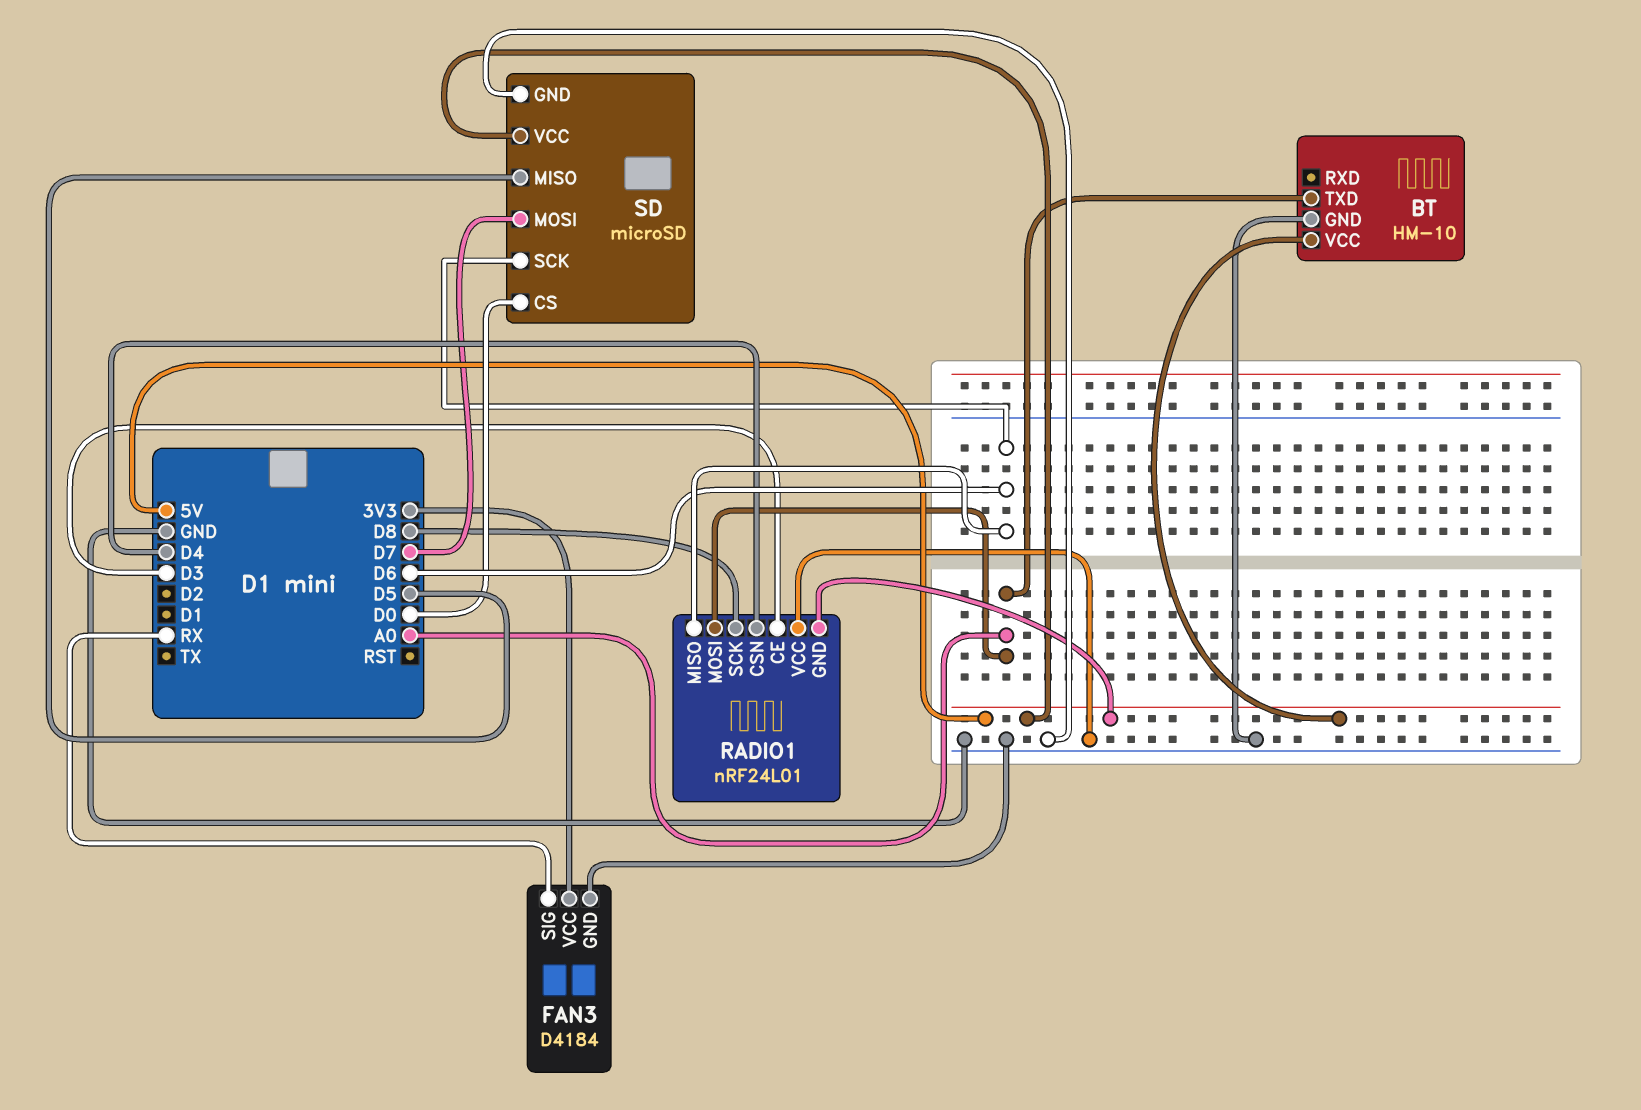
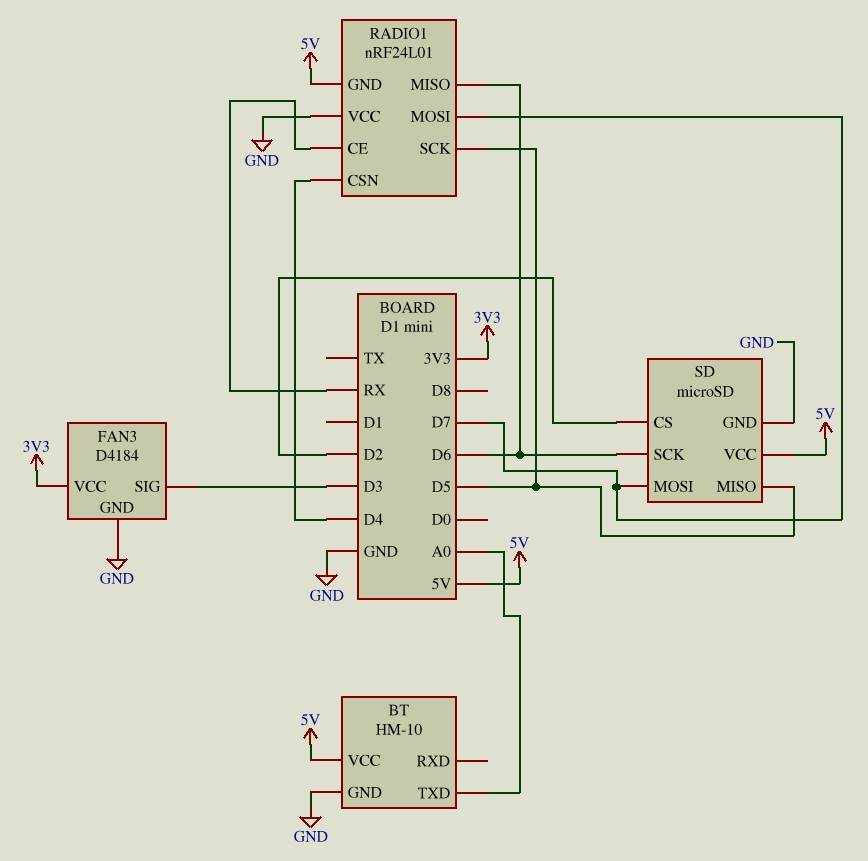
FAN3 pin SIG: RX -> D3
RADIO1 pin CE: D3 -> RX
RADIO1 pin MOSI: A0 -> D7
RADIO1 pin SCK: D8 -> D5
SD pin CS: D0 -> D2

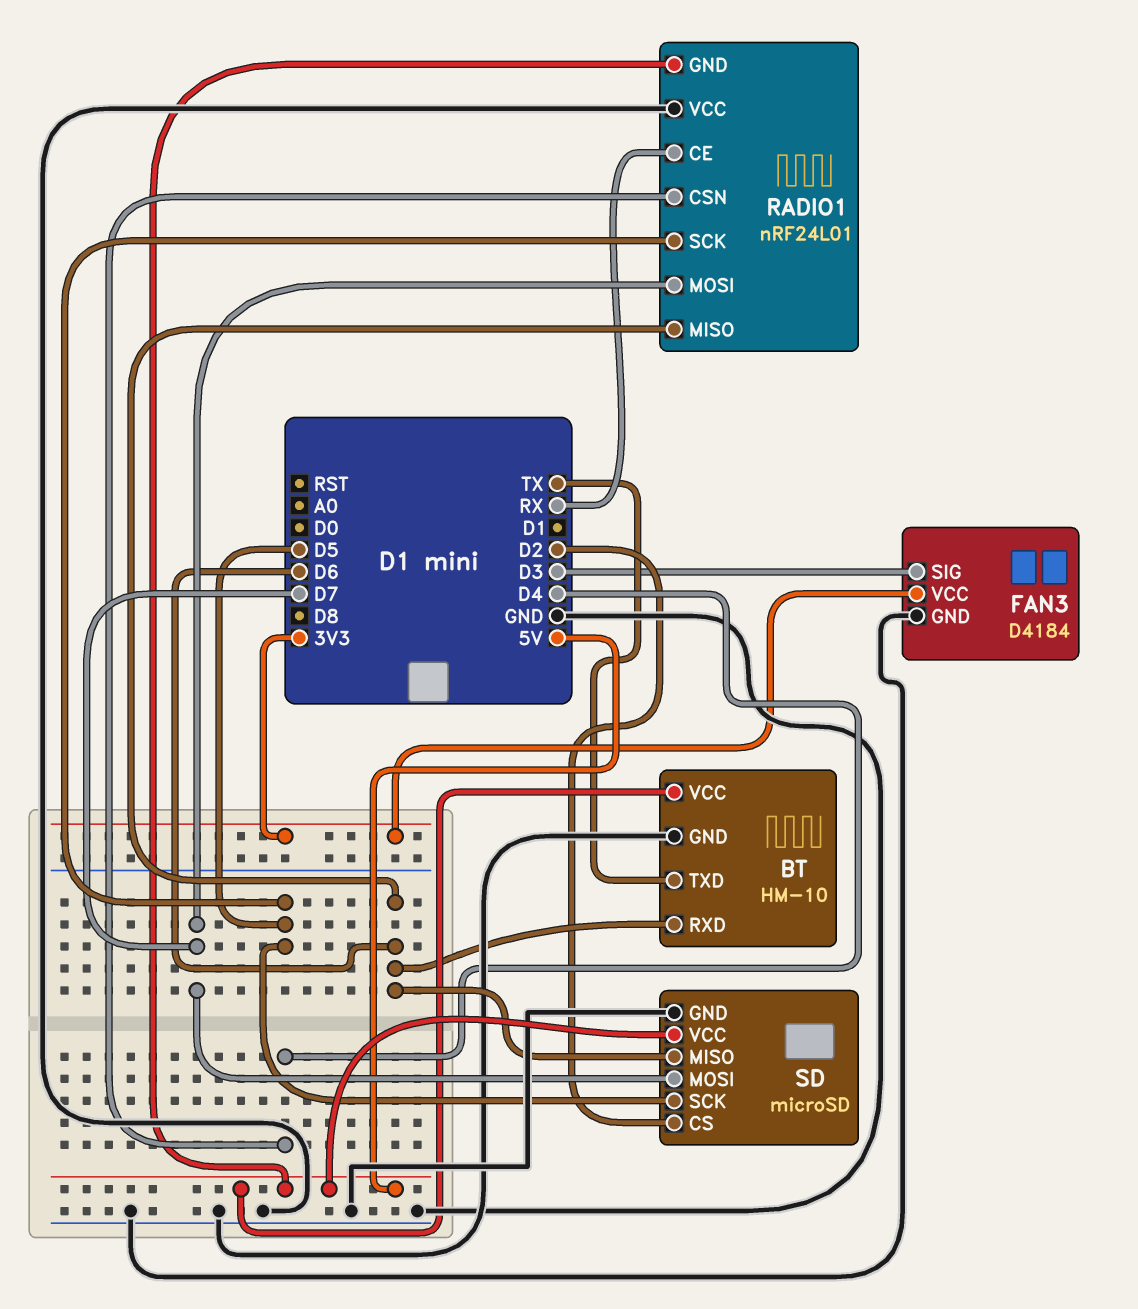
BT pin RXD: none -> D6
BT pin TXD: A0 -> TX
SD pin MISO: D5 -> D6
SD pin SCK: D6 -> D5

